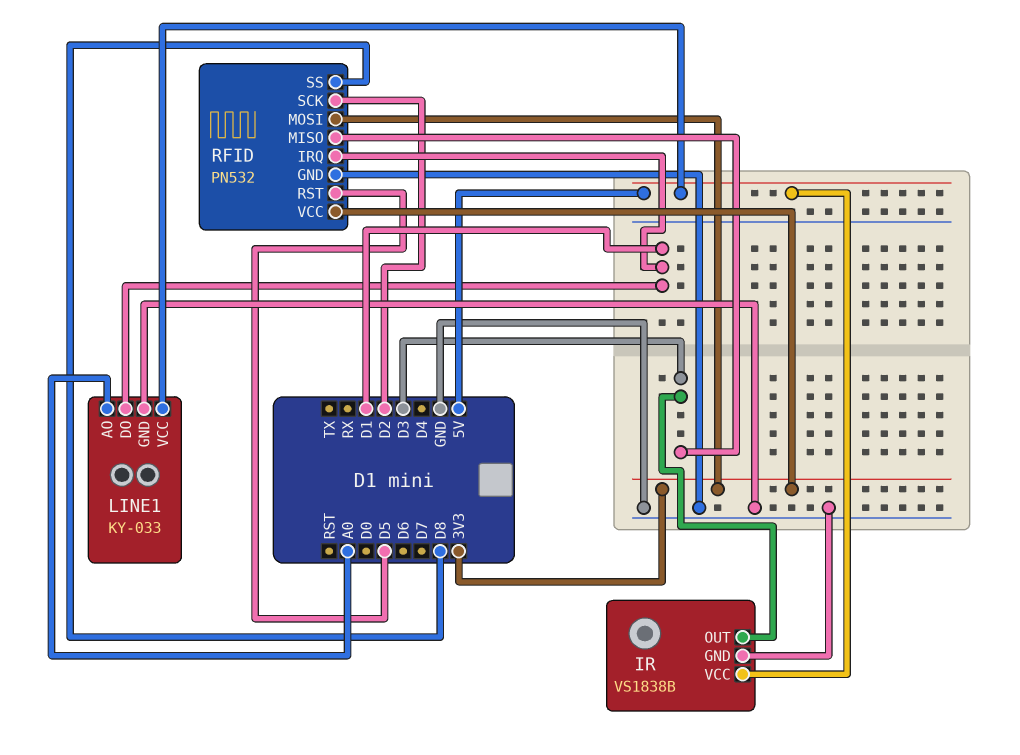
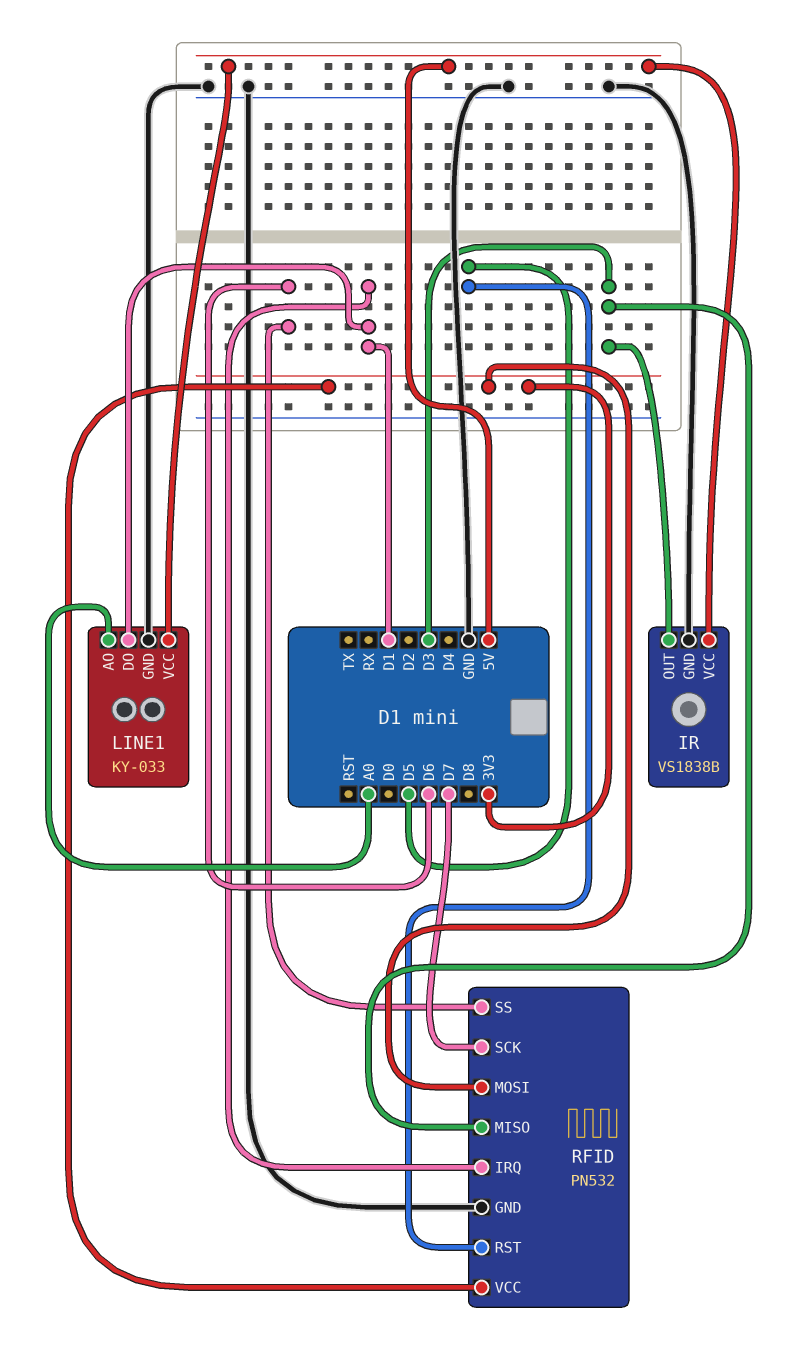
RFID pin SCK: D2 -> D7
RFID pin SS: D8 -> D6

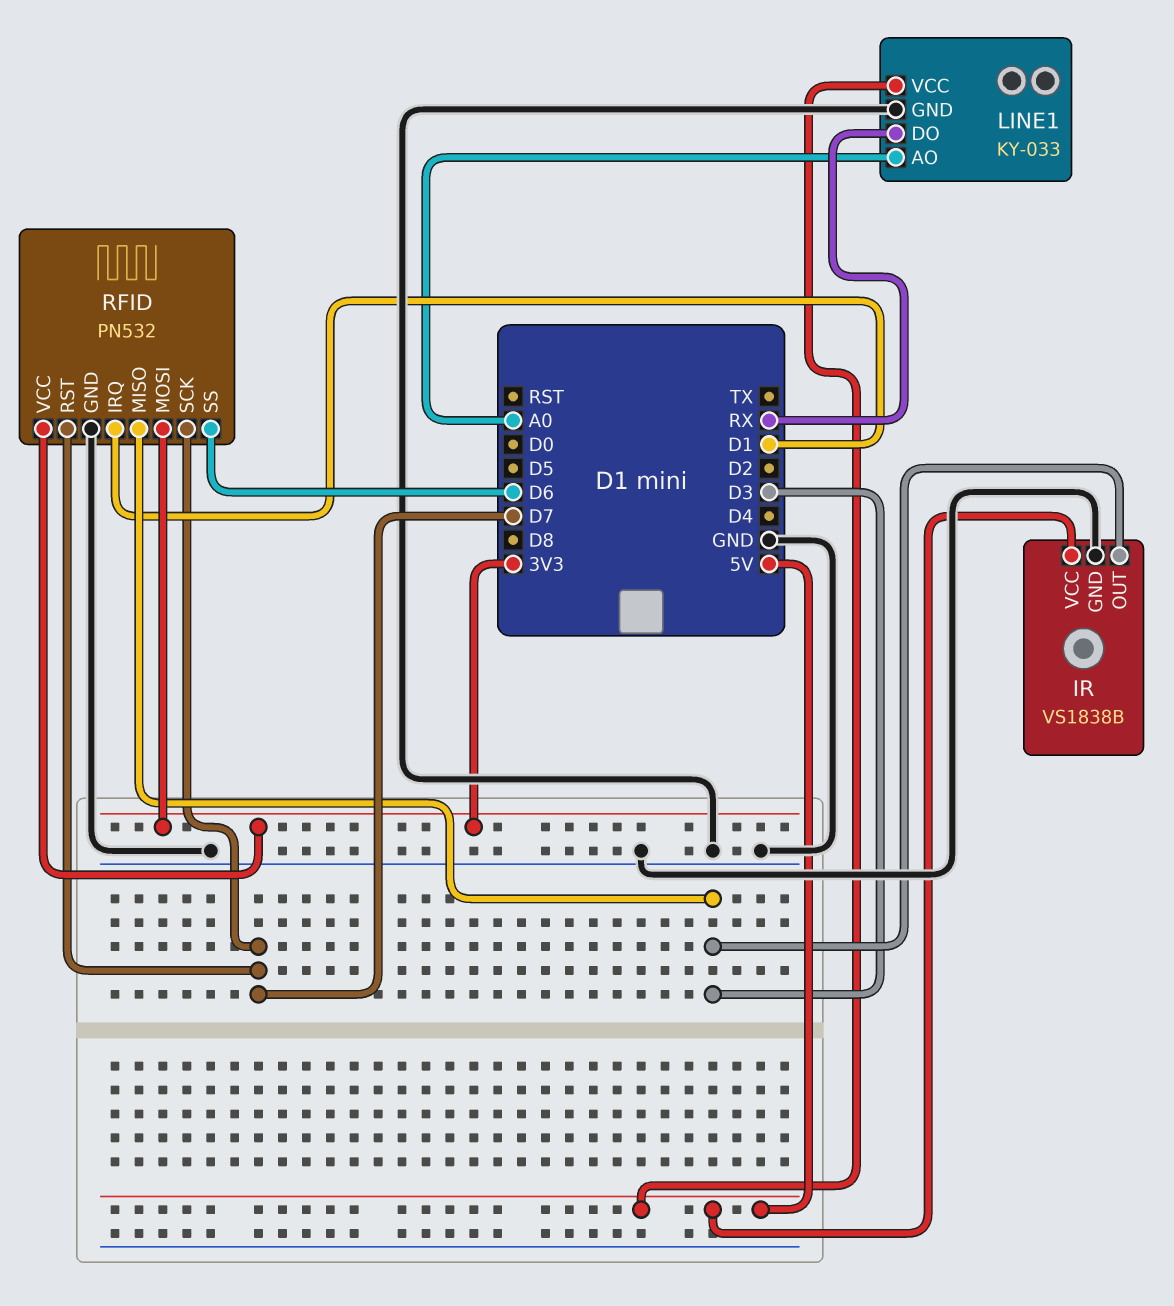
LINE1 pin DO: D1 -> RX
RFID pin RST: D5 -> D7

